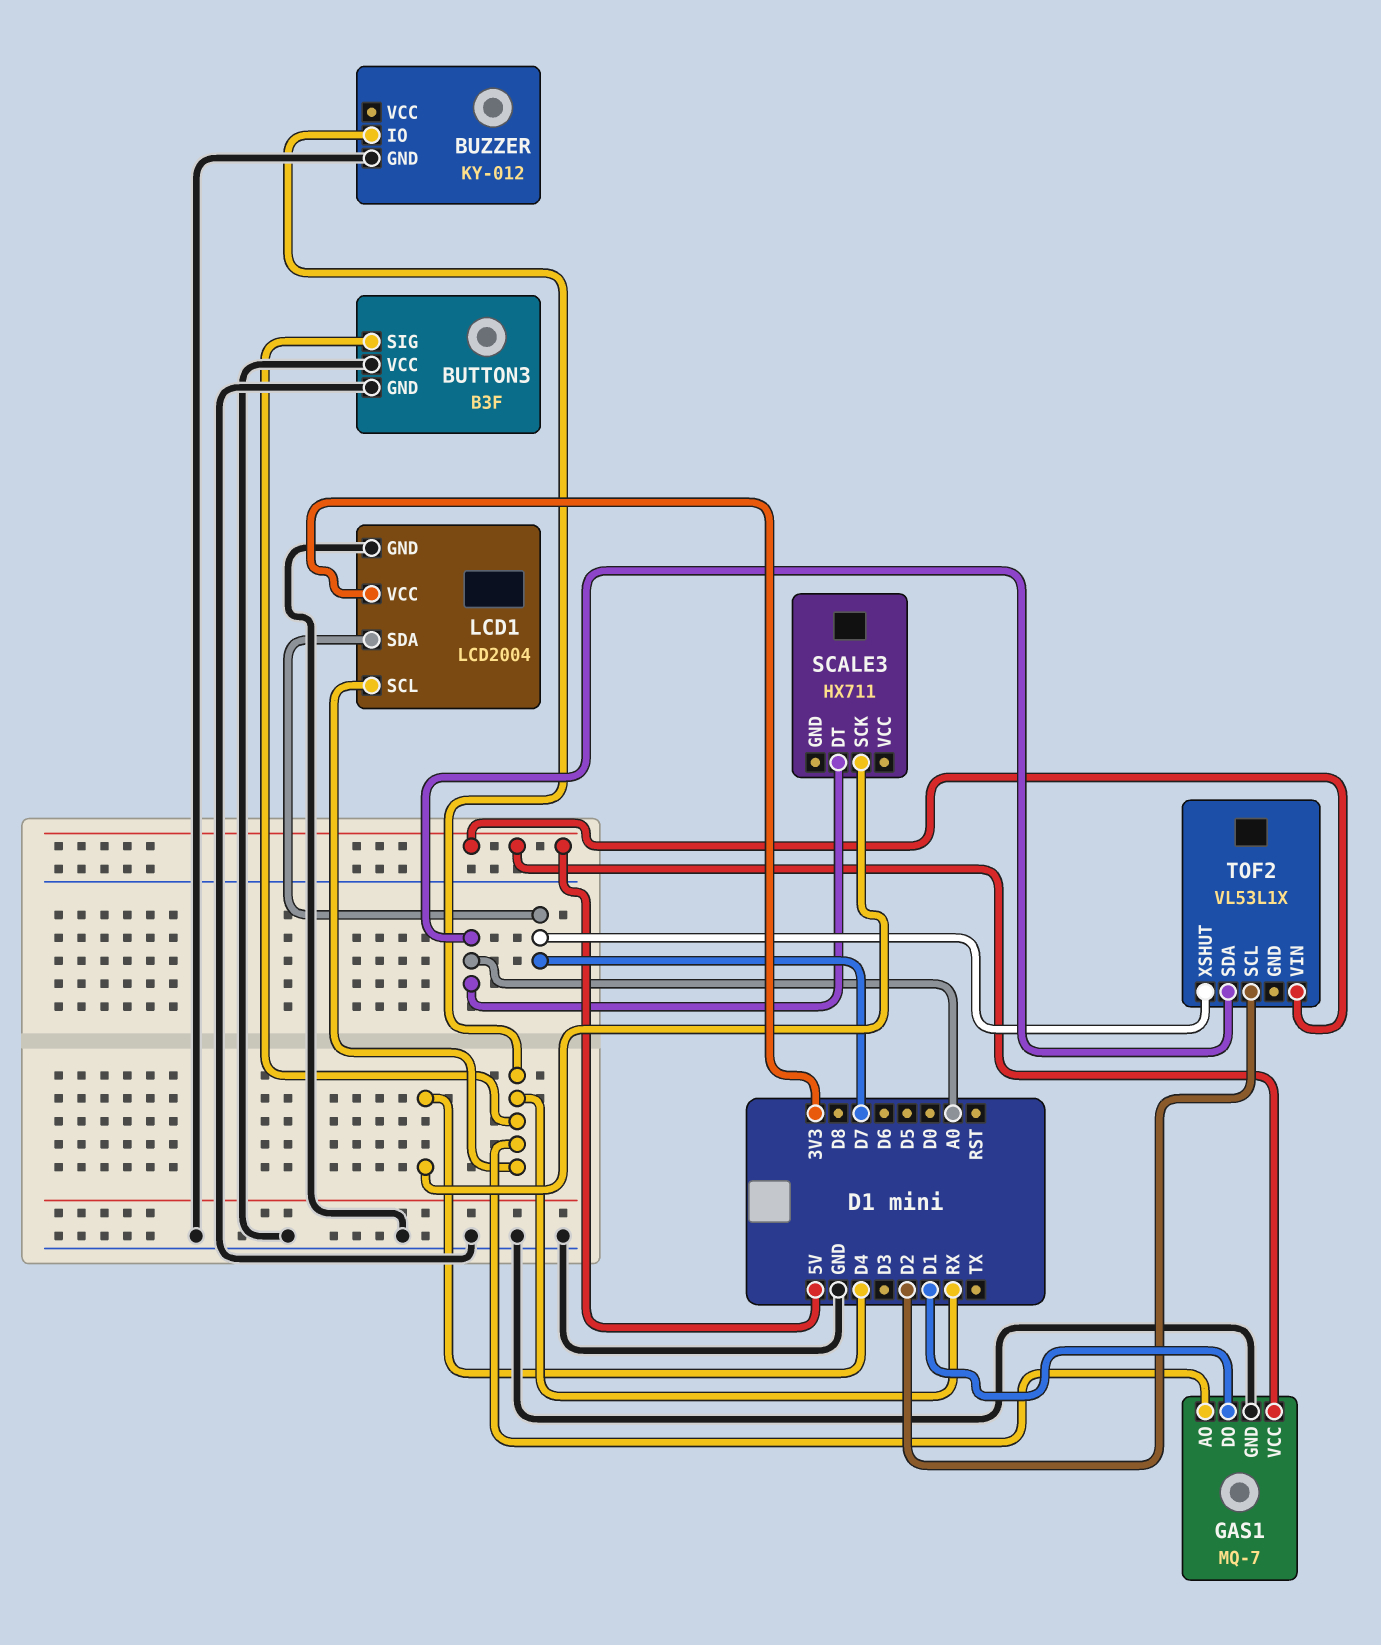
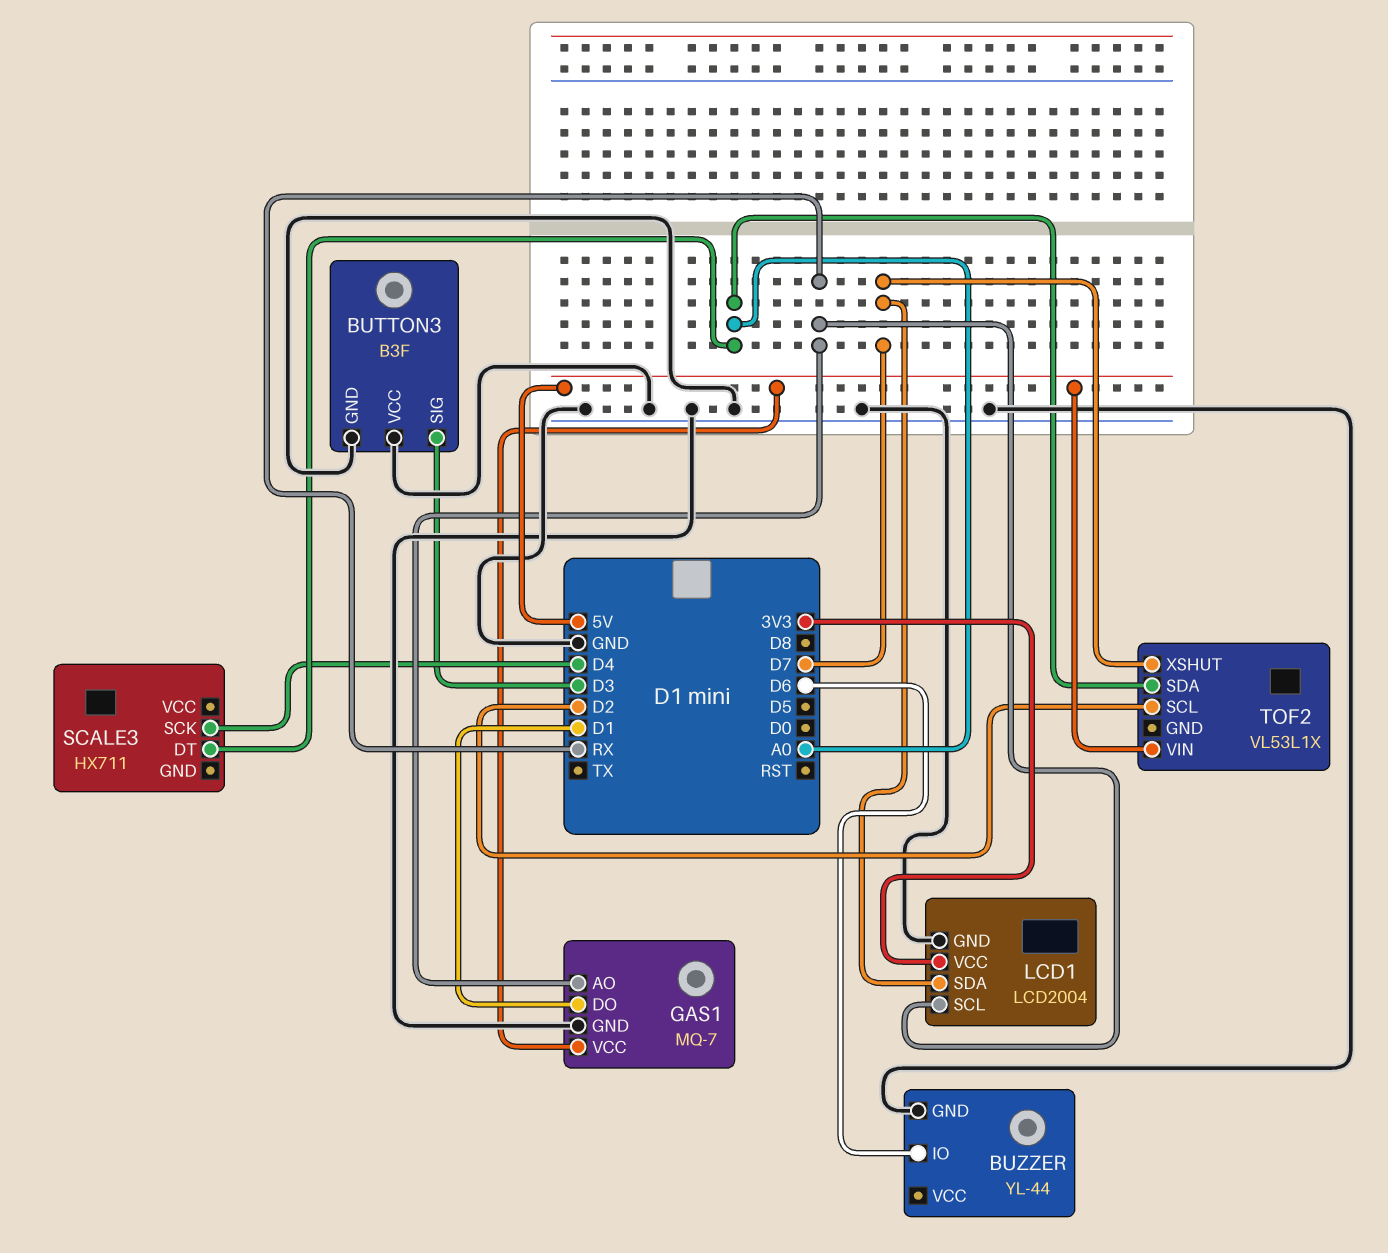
BUTTON3 pin SIG: RX -> D3
BUZZER: KY-012 -> YL-44
BUZZER pin IO: RX -> D6

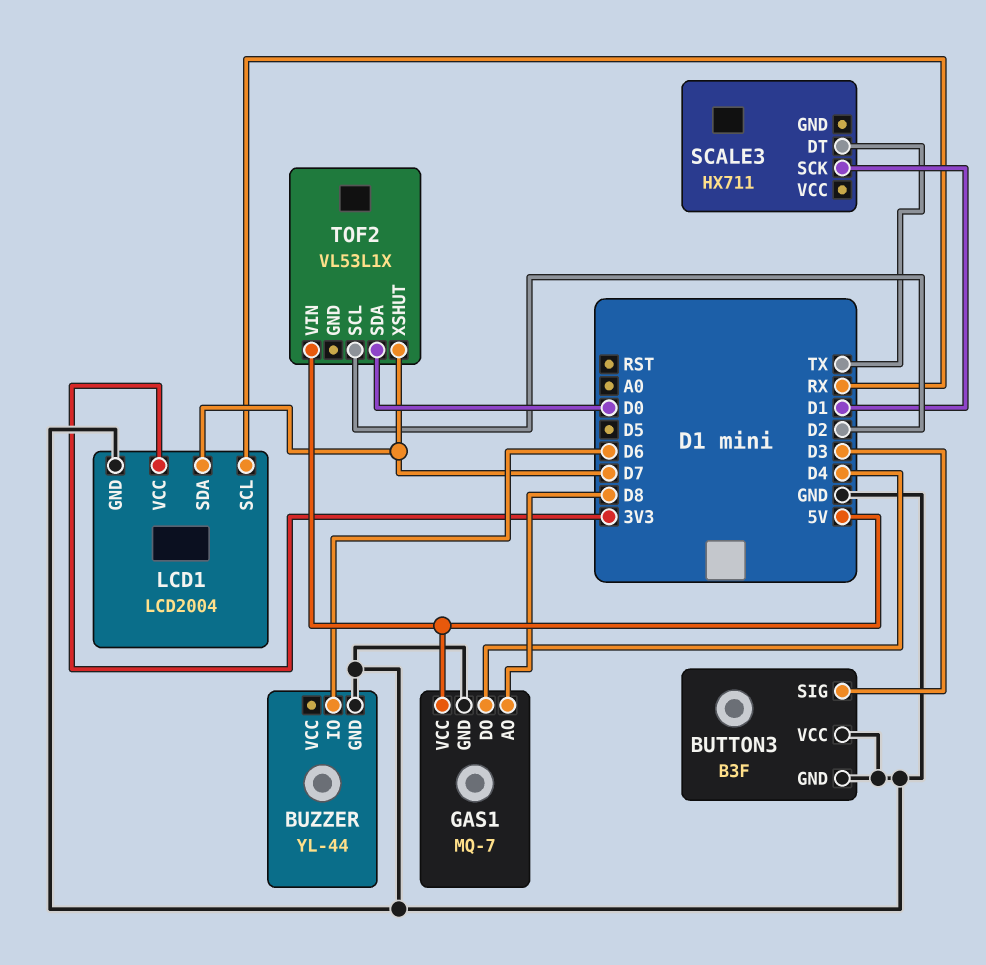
GAS1 pin AO: RX -> D8
GAS1 pin DO: D1 -> D4
SCALE3 pin DT: A0 -> TX
SCALE3 pin SCK: D4 -> D1
TOF2 pin SDA: A0 -> D0

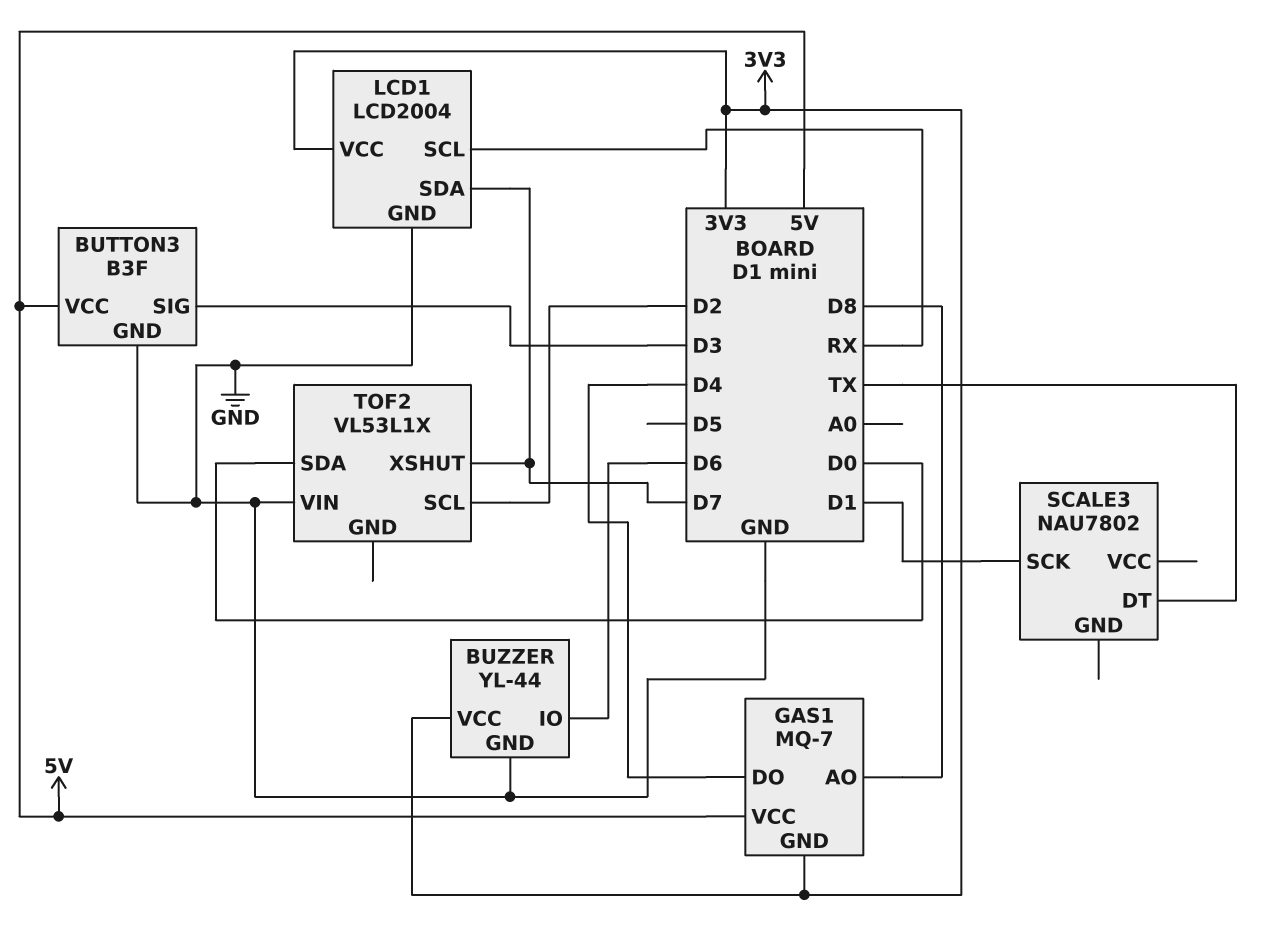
BUTTON3 pin VCC: GND -> 5V
BUZZER pin VCC: none -> 3V3
GAS1 pin GND: GND -> 3V3
SCALE3: HX711 -> NAU7802
TOF2 pin VIN: 5V -> GND

